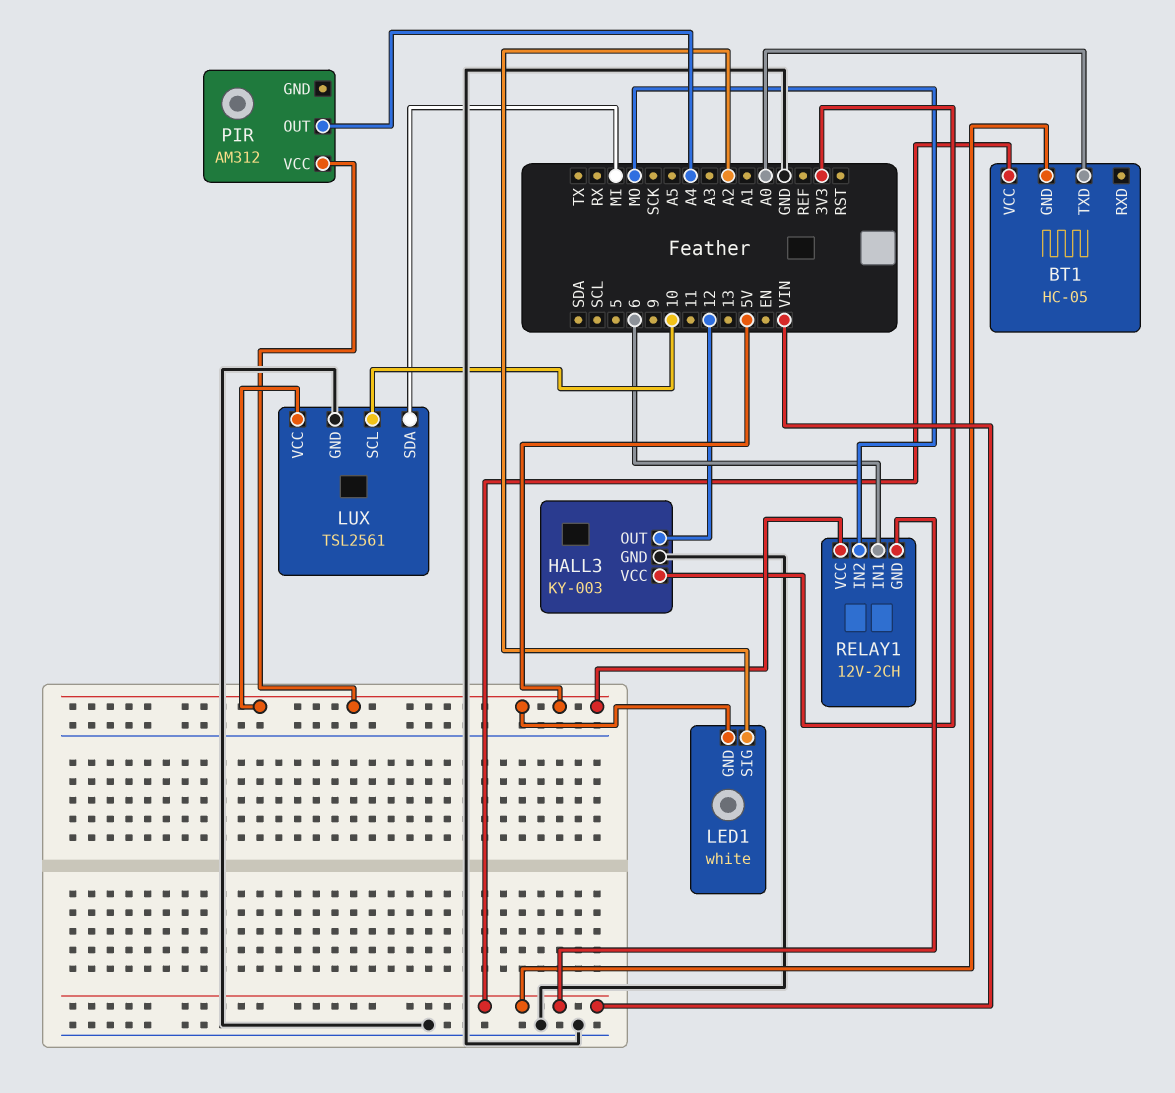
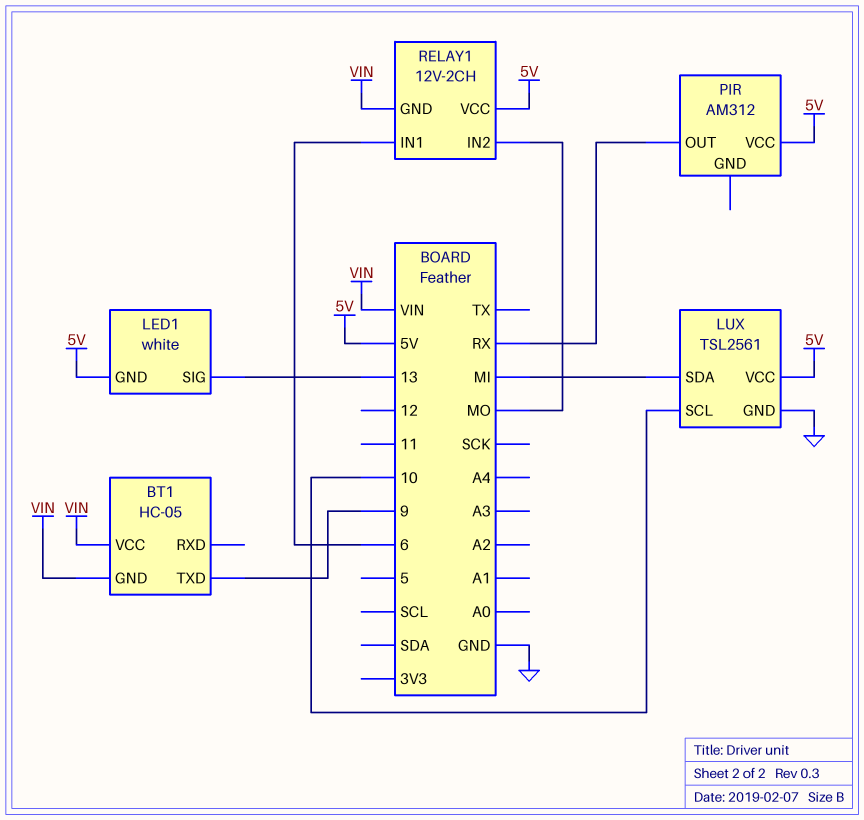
BT1 pin TXD: A0 -> 9
HALL3: KY-003 -> none
HALL3 pin GND: GND -> none
HALL3 pin OUT: 12 -> none
HALL3 pin VCC: 3V3 -> none
LED1 pin SIG: A2 -> 13
PIR pin OUT: A4 -> RX

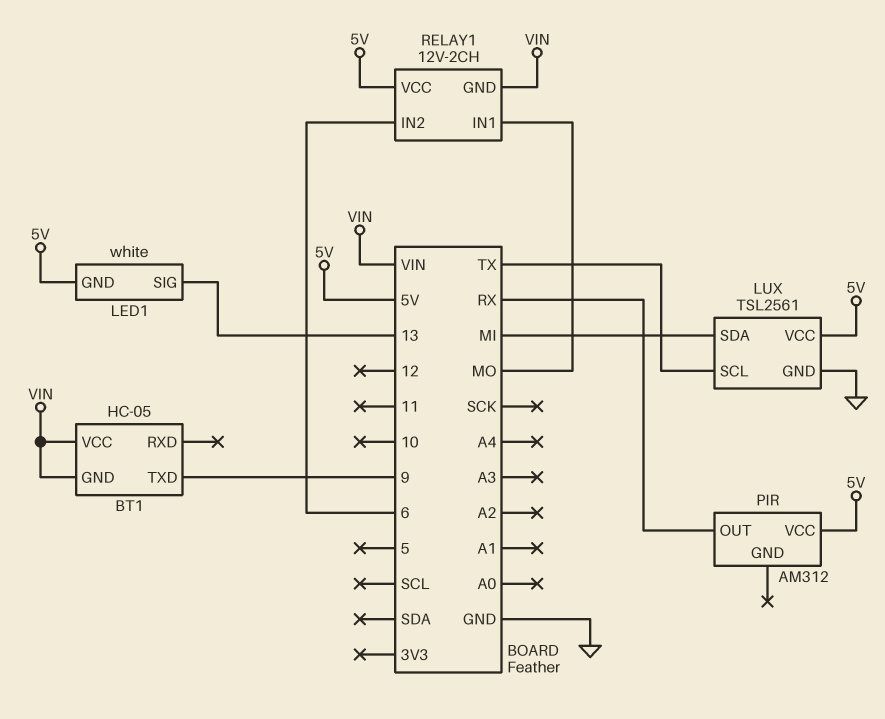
LUX pin SCL: 10 -> TX
RELAY1 pin IN1: 6 -> MO
RELAY1 pin IN2: MO -> 6

